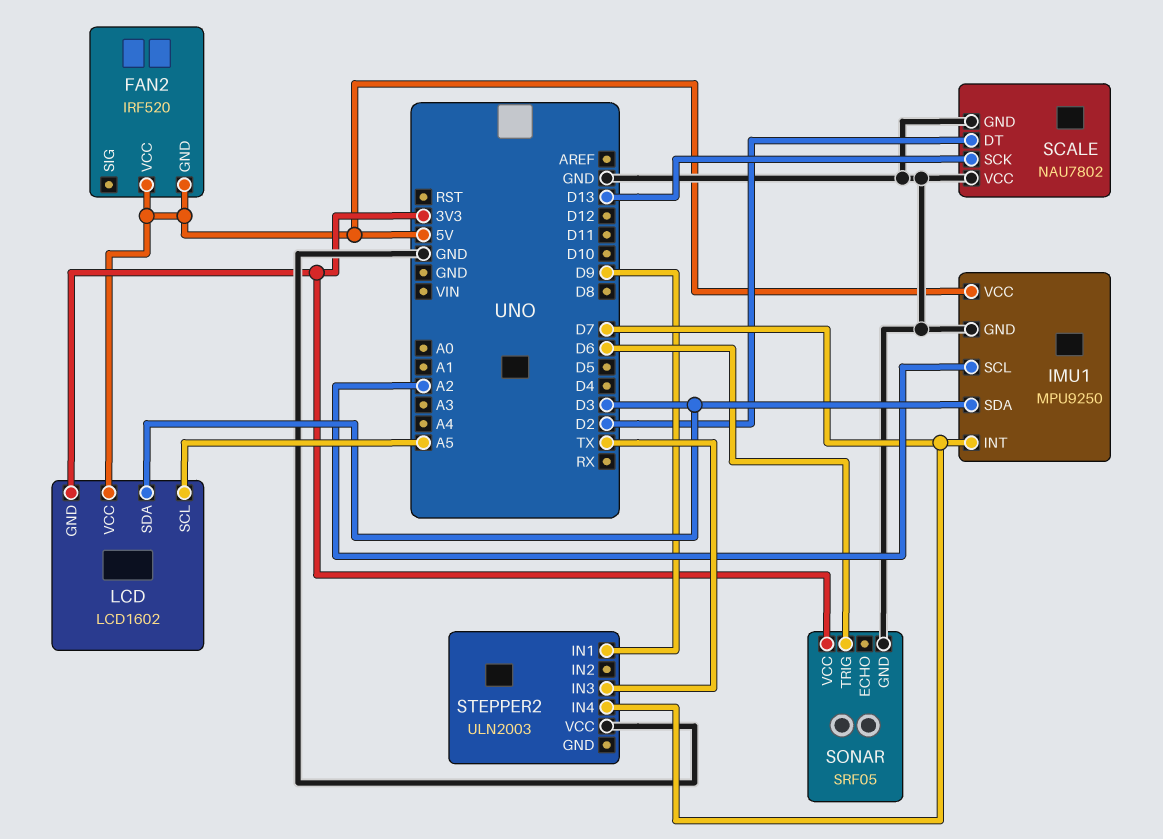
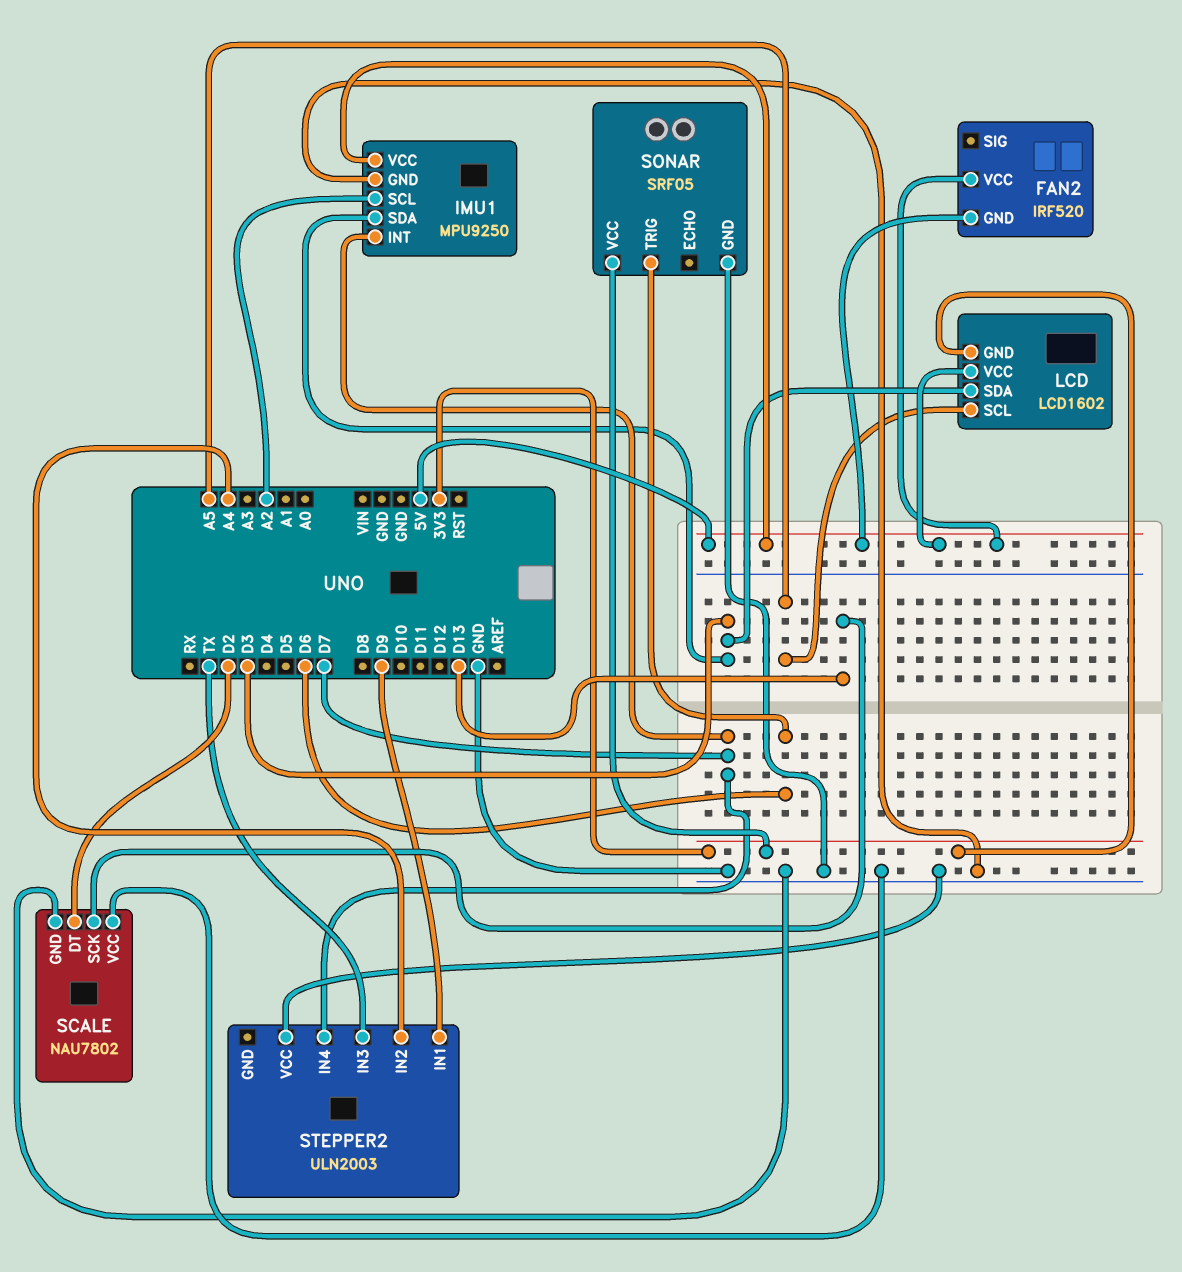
STEPPER2 pin IN2: none -> A4

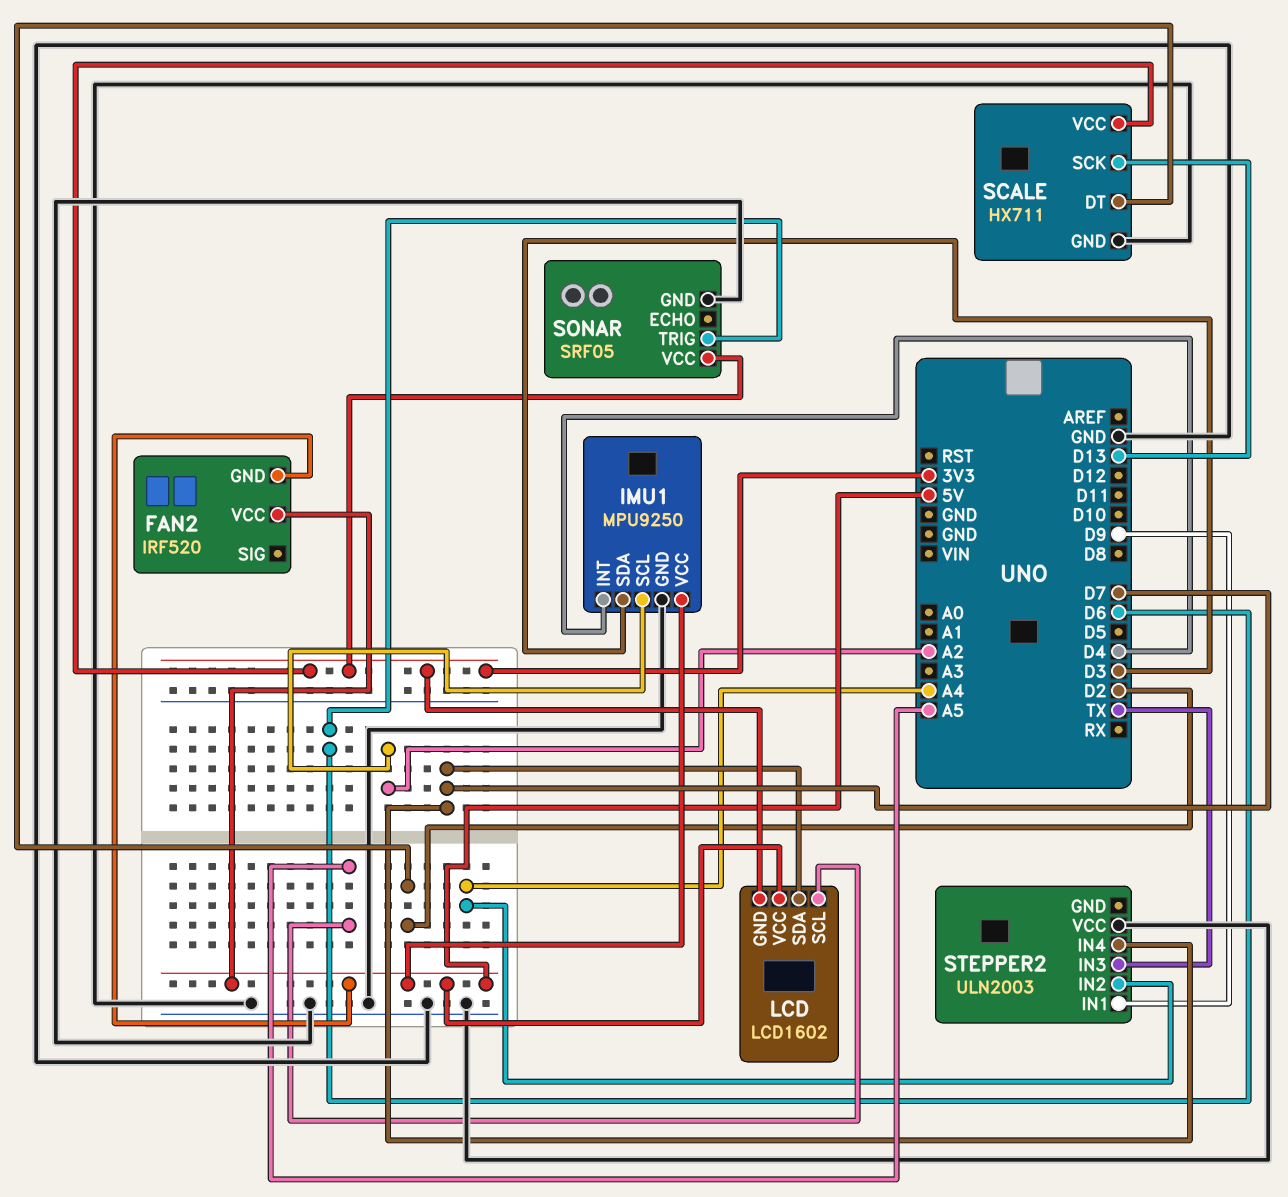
IMU1 pin INT: D7 -> D4
LCD pin SDA: D3 -> D7
SCALE: NAU7802 -> HX711
SCALE pin VCC: GND -> 3V3

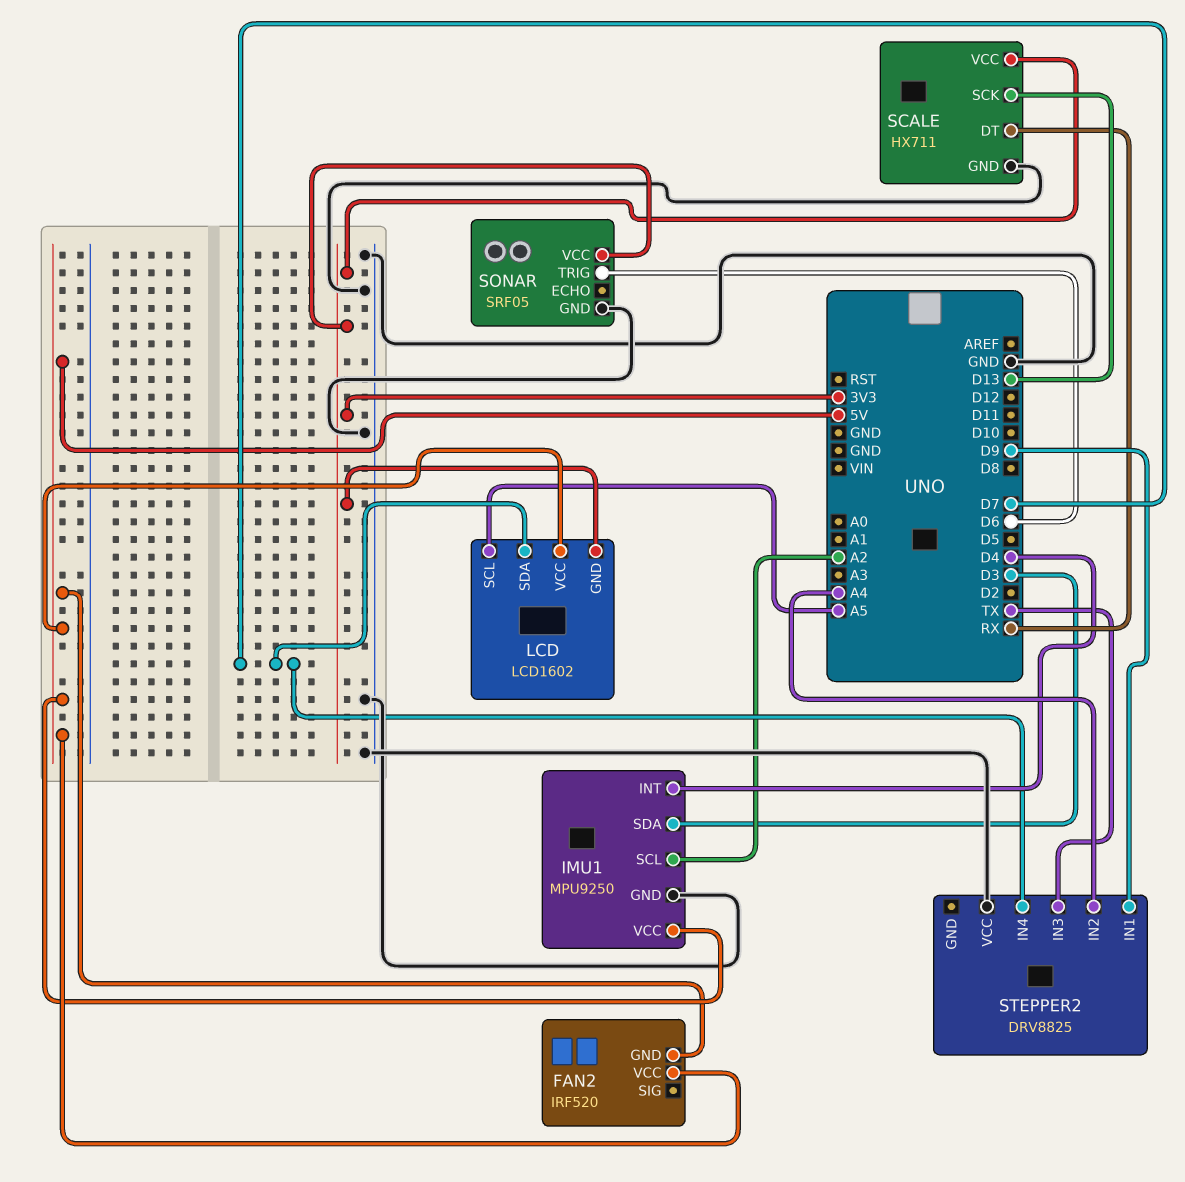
SCALE pin DT: D2 -> RX
STEPPER2: ULN2003 -> DRV8825

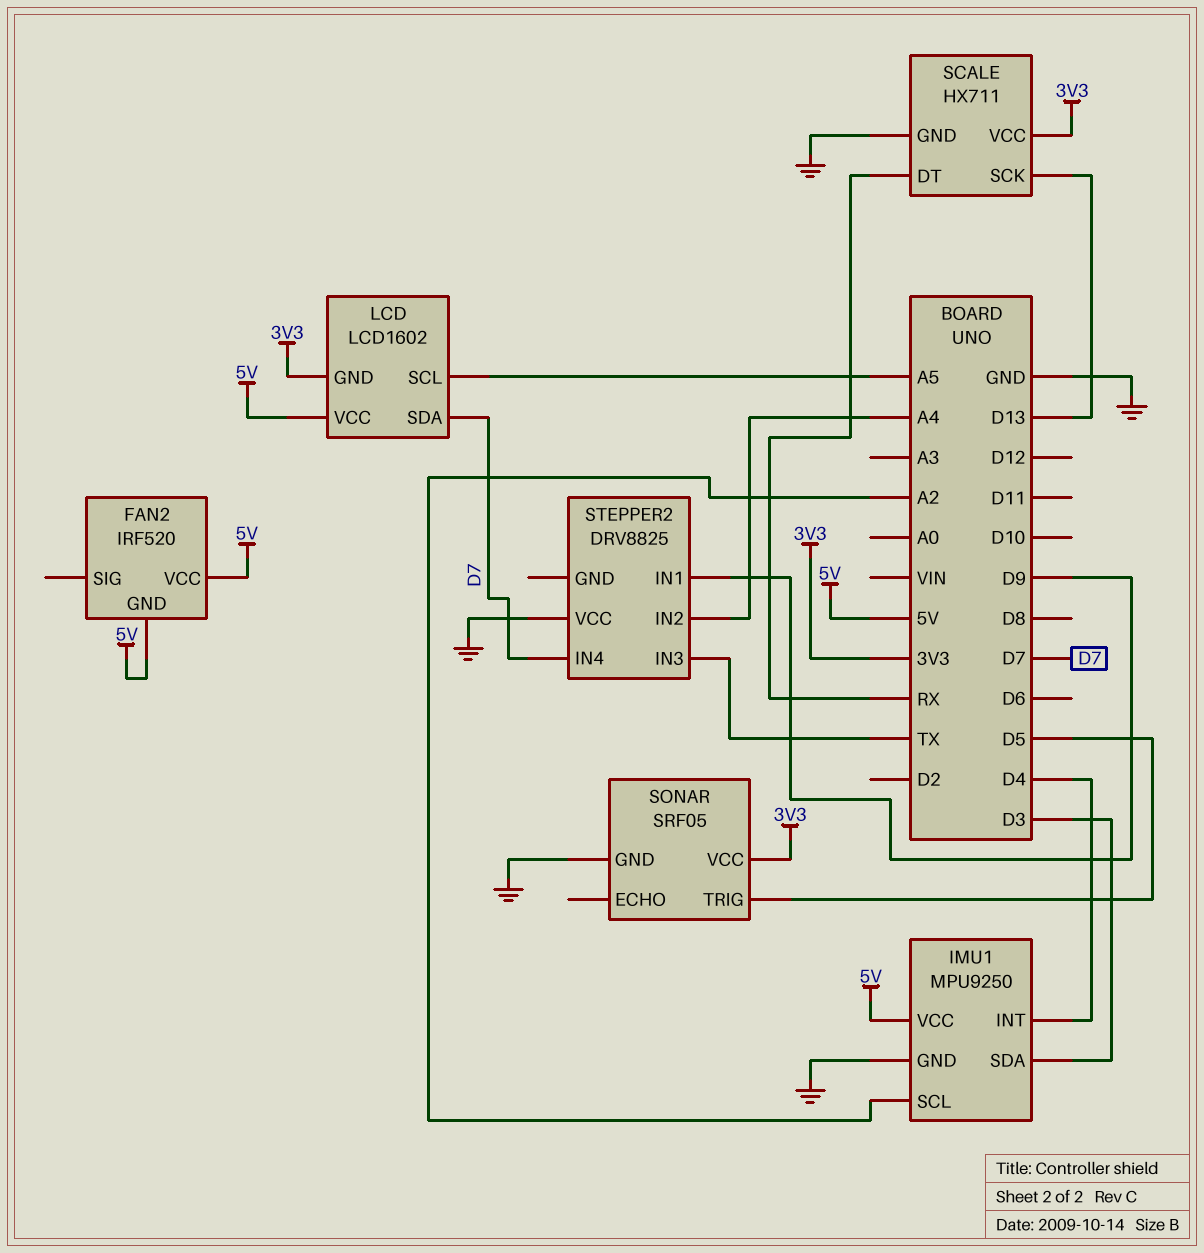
SONAR pin TRIG: D6 -> D5

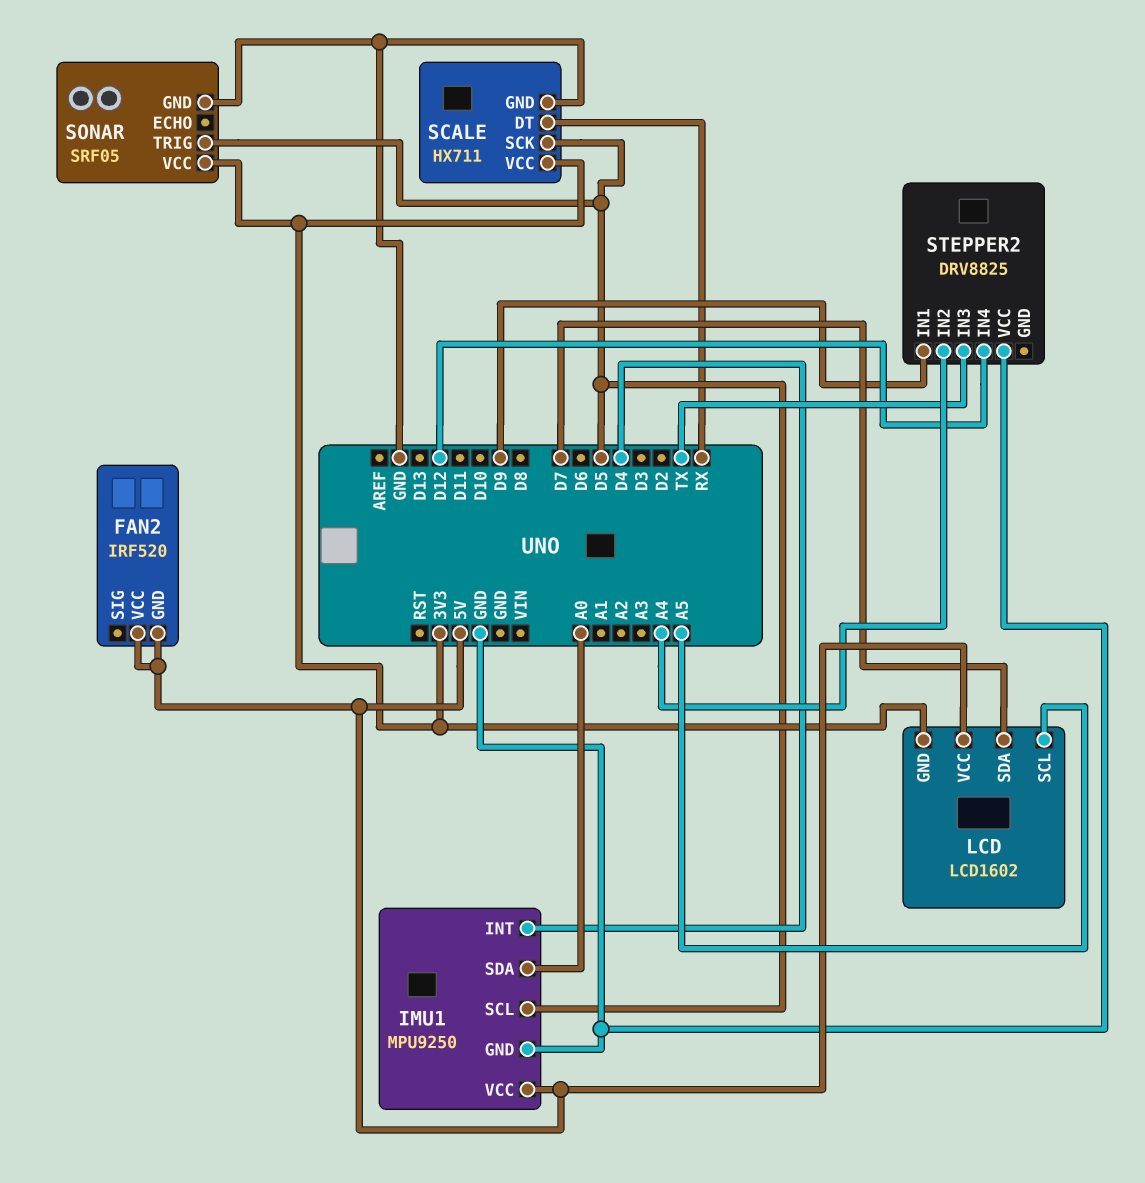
IMU1 pin SCL: A2 -> D5
IMU1 pin SDA: D3 -> A0
SCALE pin SCK: D13 -> D5
STEPPER2 pin IN4: D7 -> D12

